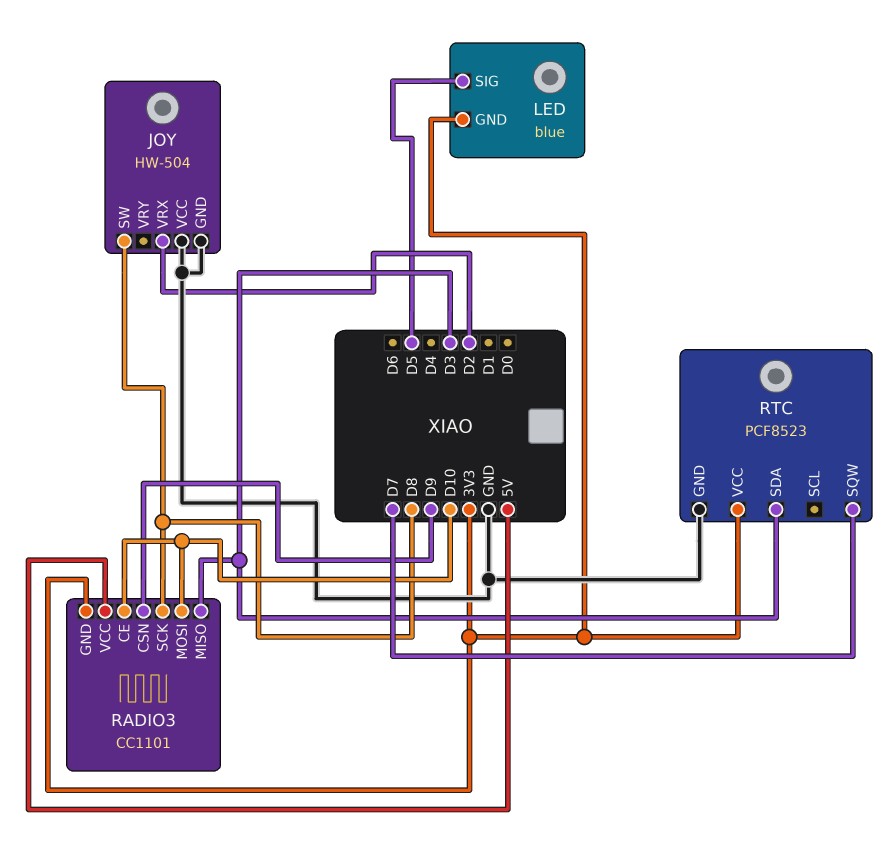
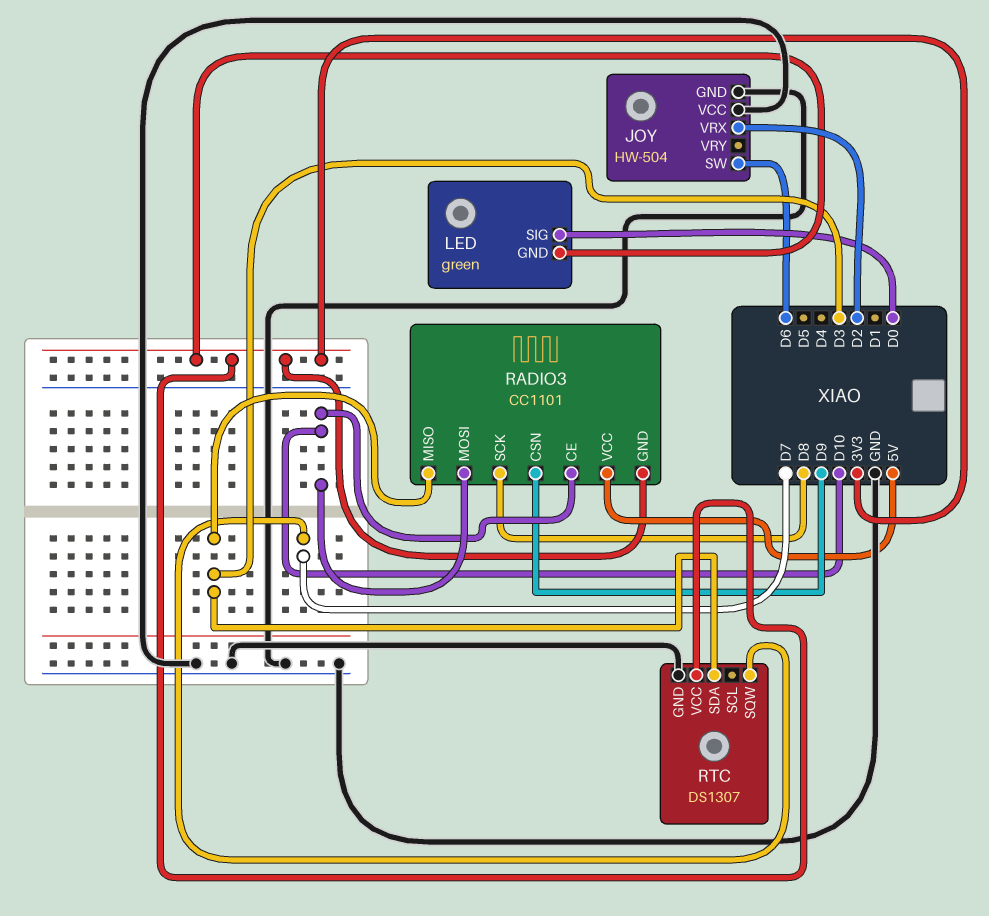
JOY pin SW: D8 -> D6
LED: blue -> green
LED pin SIG: D5 -> D0
RTC: PCF8523 -> DS1307

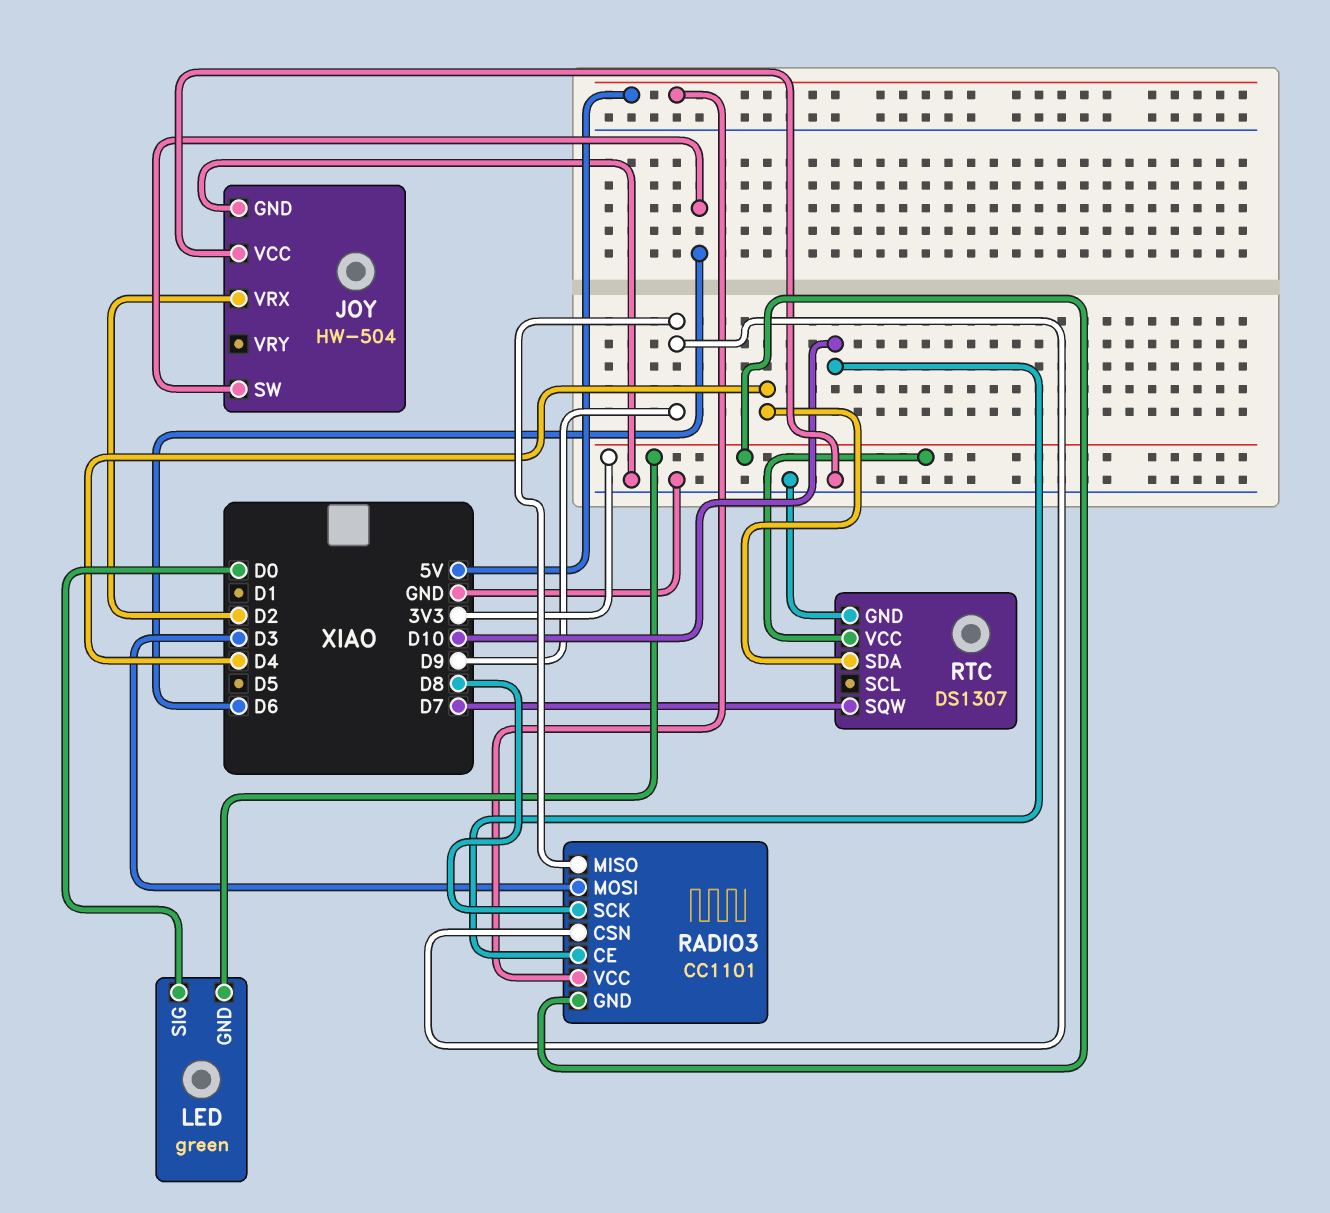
RADIO3 pin MISO: D3 -> D9
RADIO3 pin MOSI: D10 -> D3
RTC pin SDA: D3 -> D4

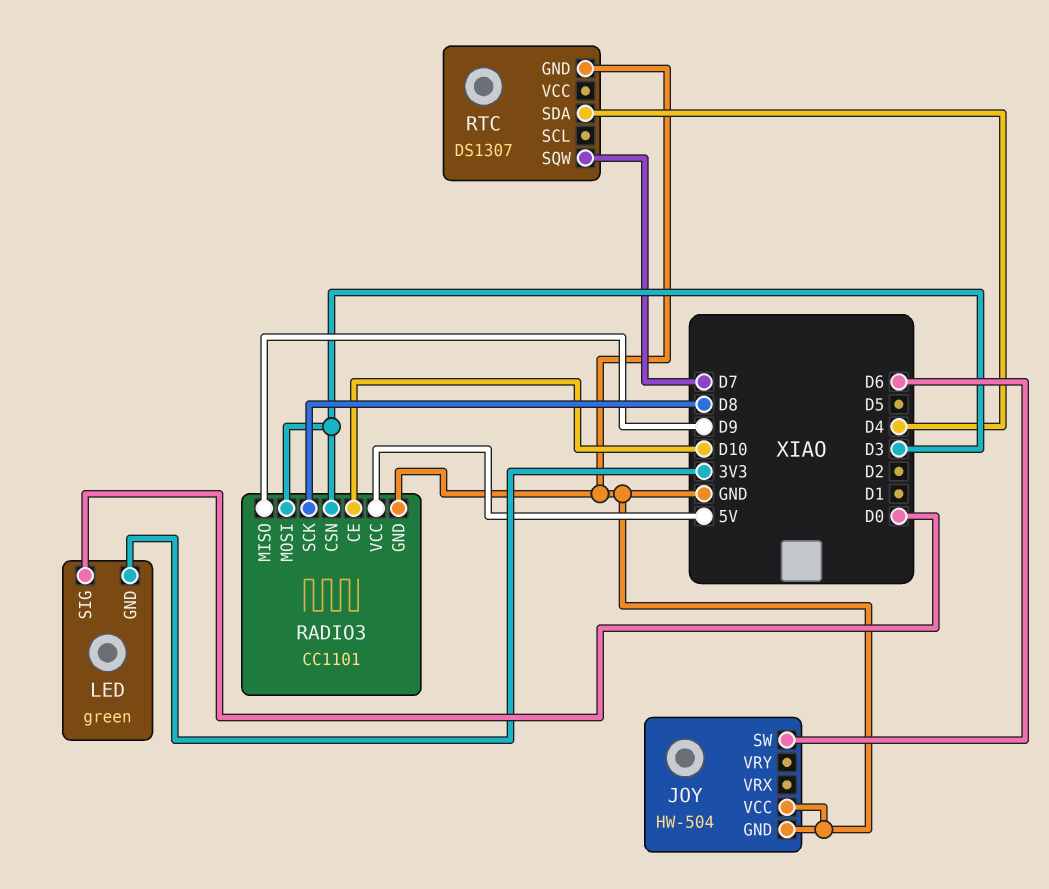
JOY pin VRX: D2 -> none
RADIO3 pin CSN: D9 -> D3
RADIO3 pin GND: 3V3 -> GND
RTC pin VCC: 3V3 -> none

